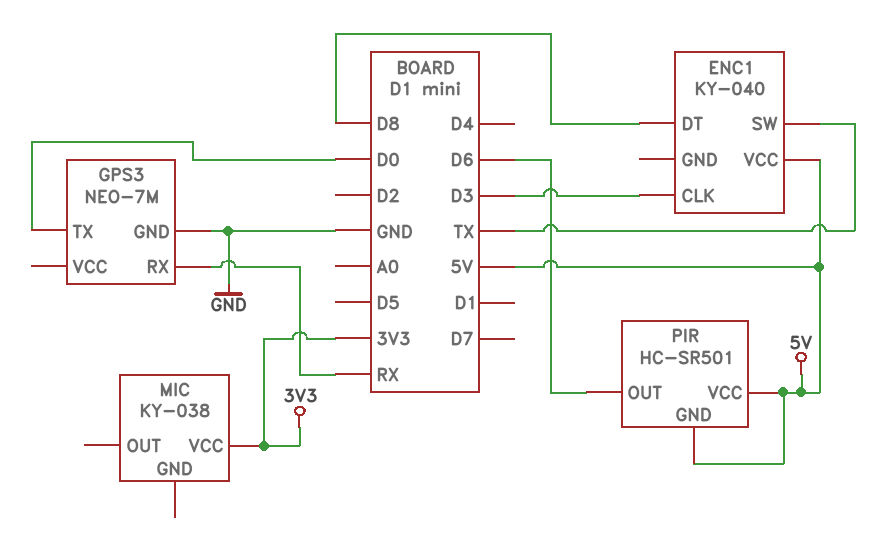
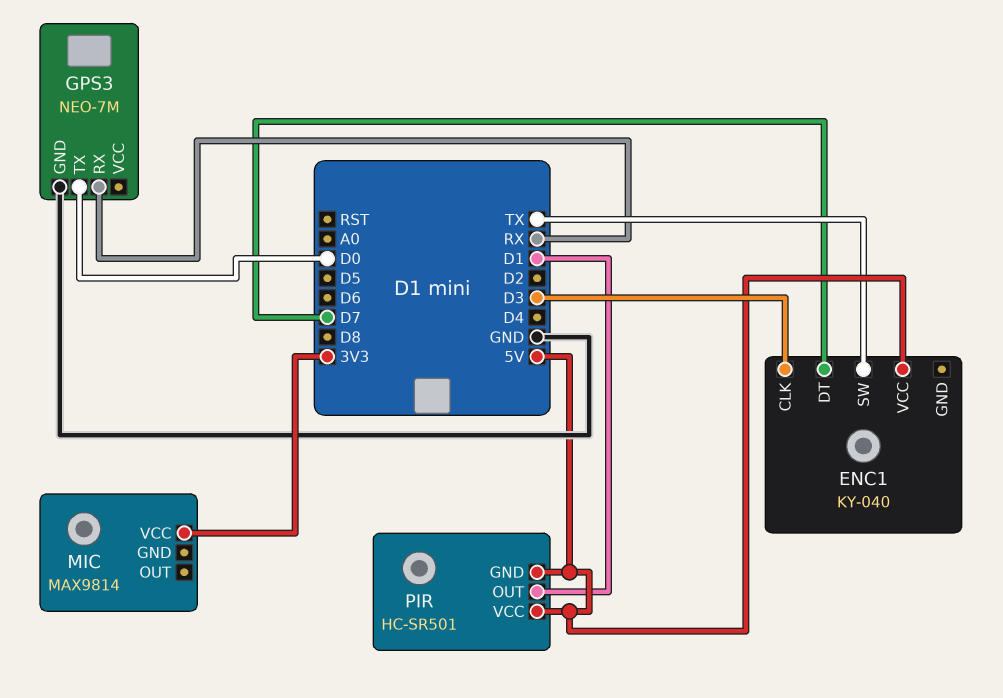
ENC1 pin DT: D8 -> D7
MIC: KY-038 -> MAX9814
PIR pin OUT: D6 -> D1

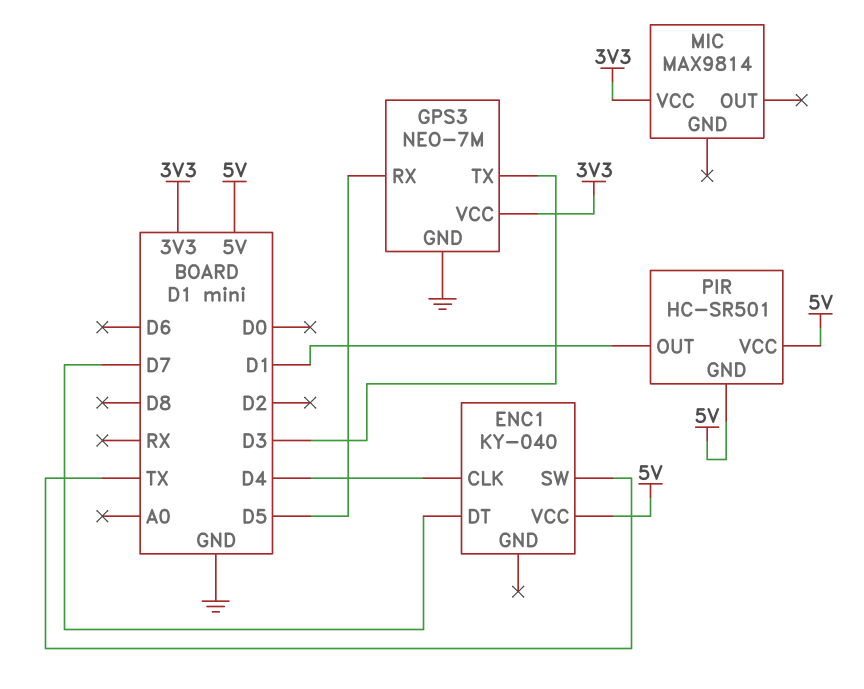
ENC1 pin CLK: D3 -> D4
GPS3 pin RX: RX -> D5
GPS3 pin TX: D0 -> D3
GPS3 pin VCC: none -> 3V3

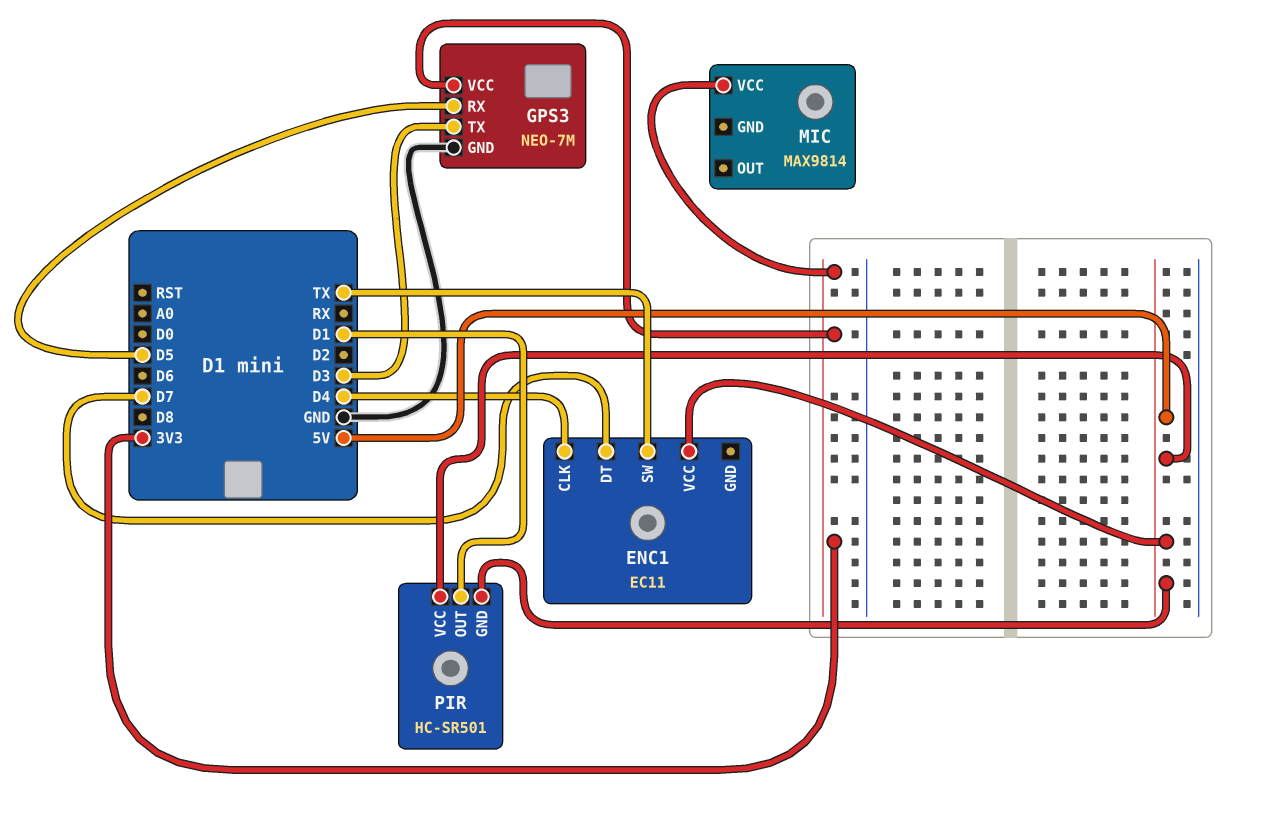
ENC1: KY-040 -> EC11

